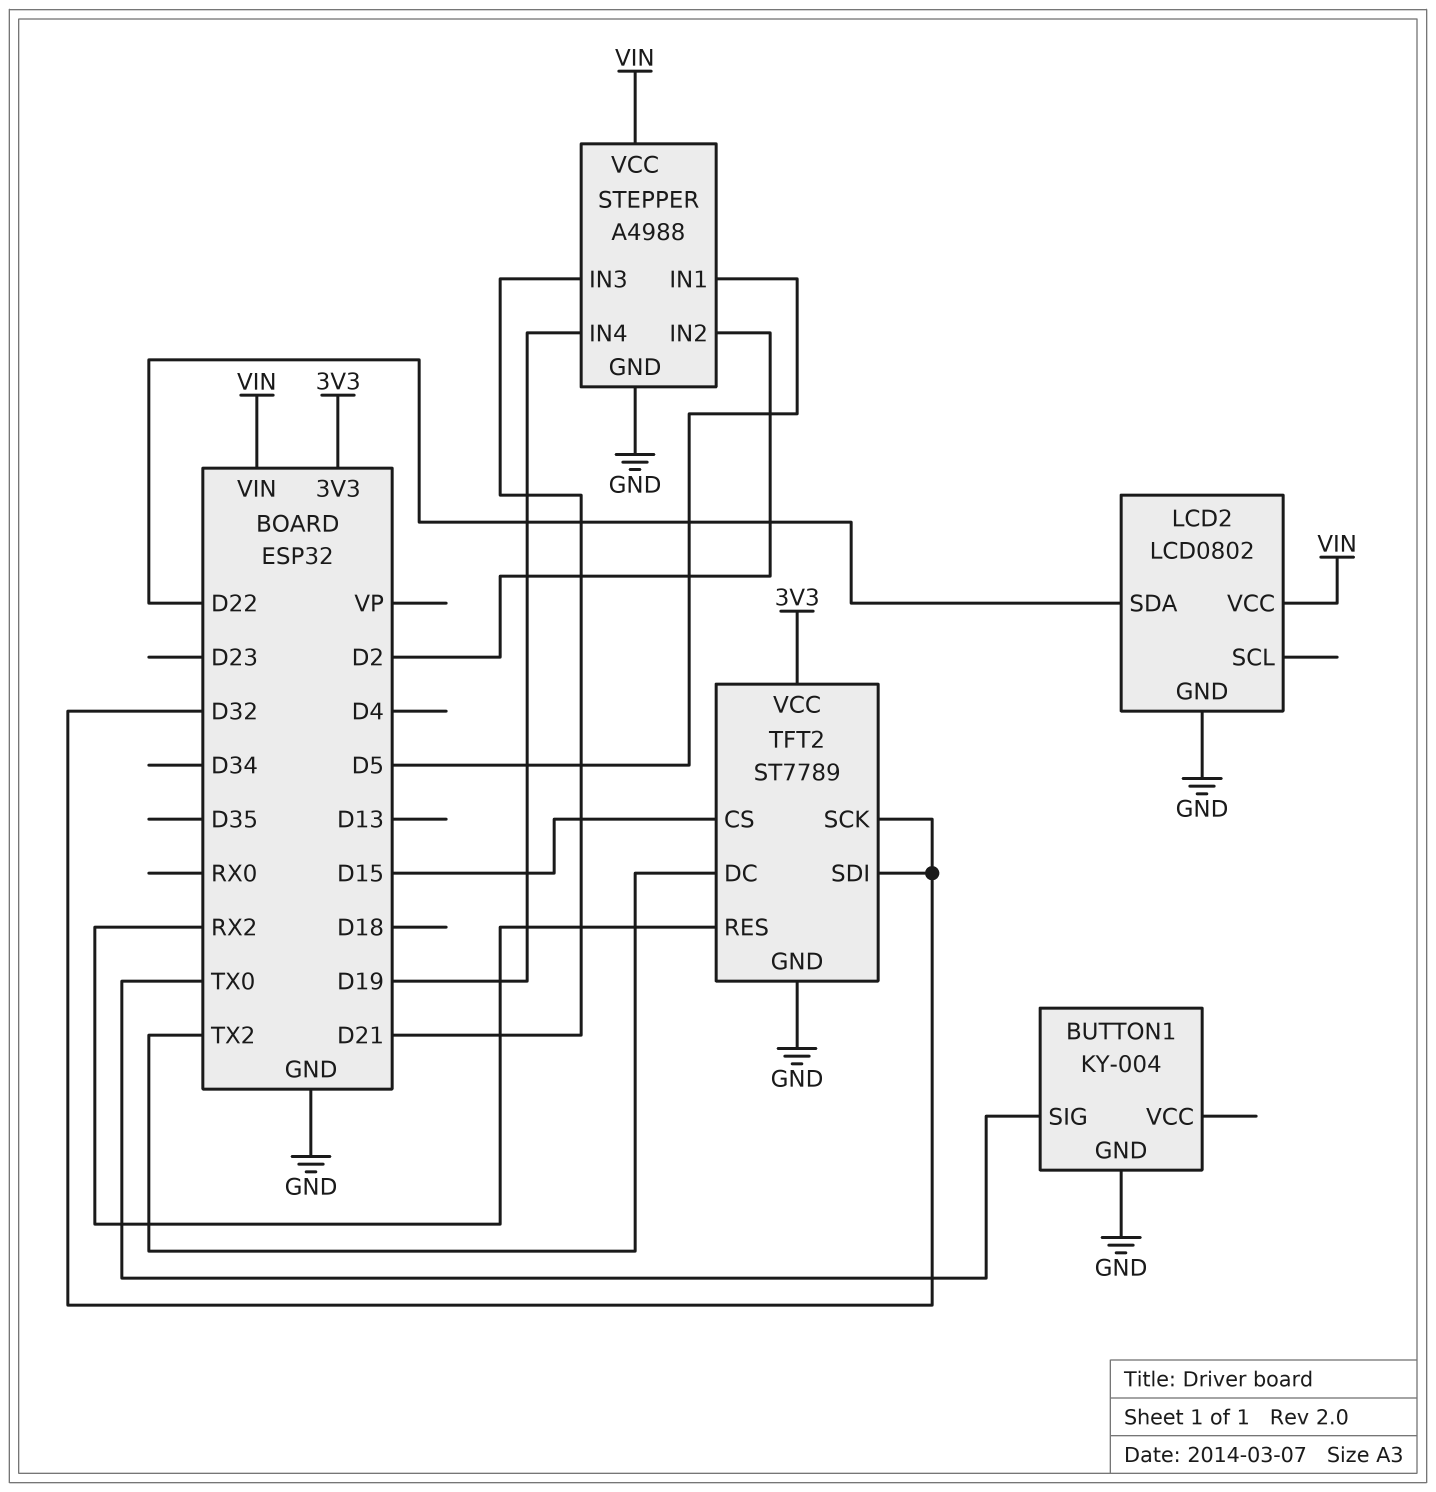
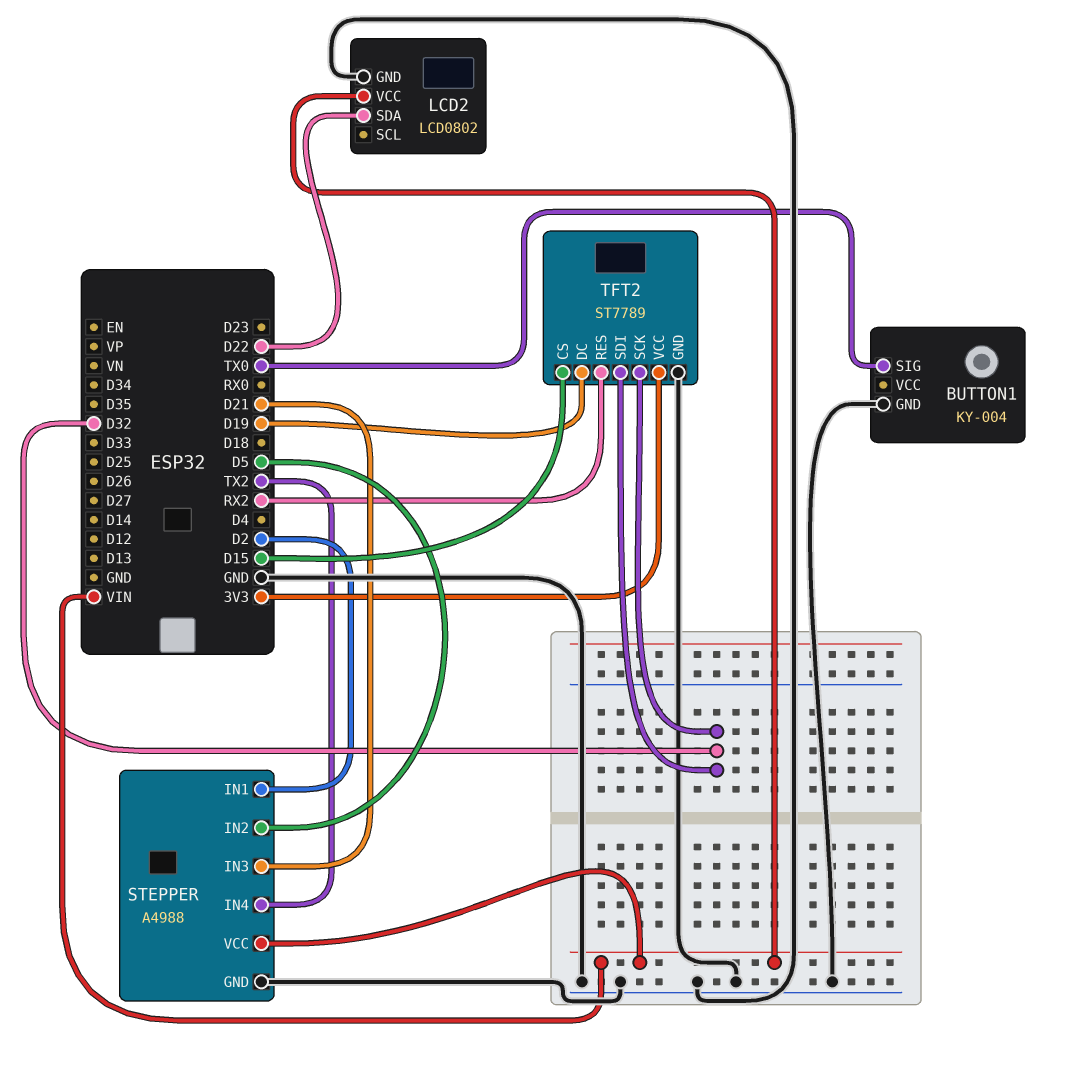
STEPPER pin IN1: D5 -> D2
STEPPER pin IN2: D2 -> D5
STEPPER pin IN4: D19 -> TX2
TFT2 pin DC: TX2 -> D19

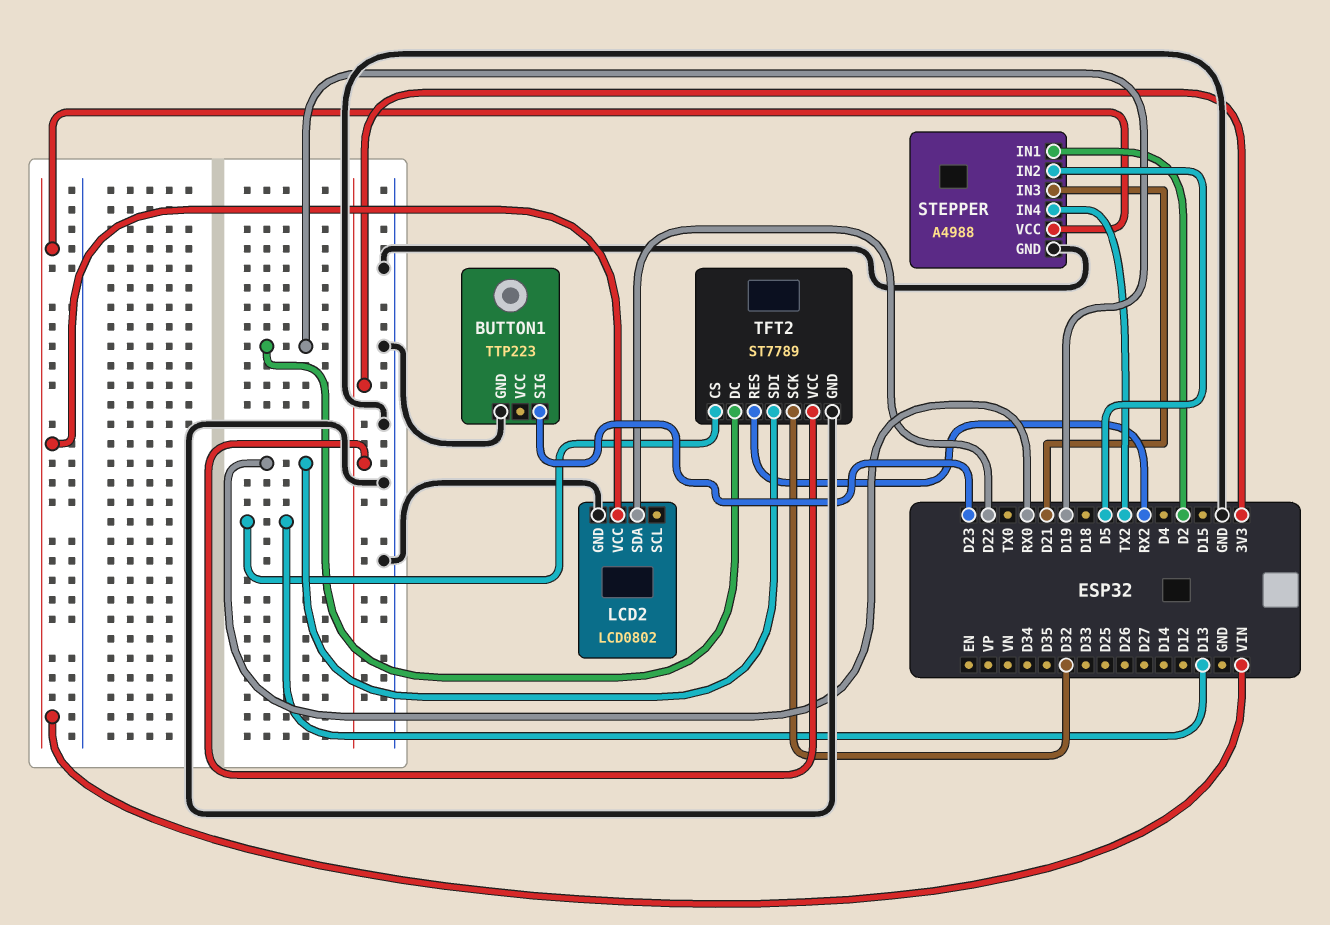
BUTTON1: KY-004 -> TTP223
BUTTON1 pin SIG: TX0 -> D23
TFT2 pin CS: D15 -> D13
TFT2 pin SDI: D32 -> RX0

